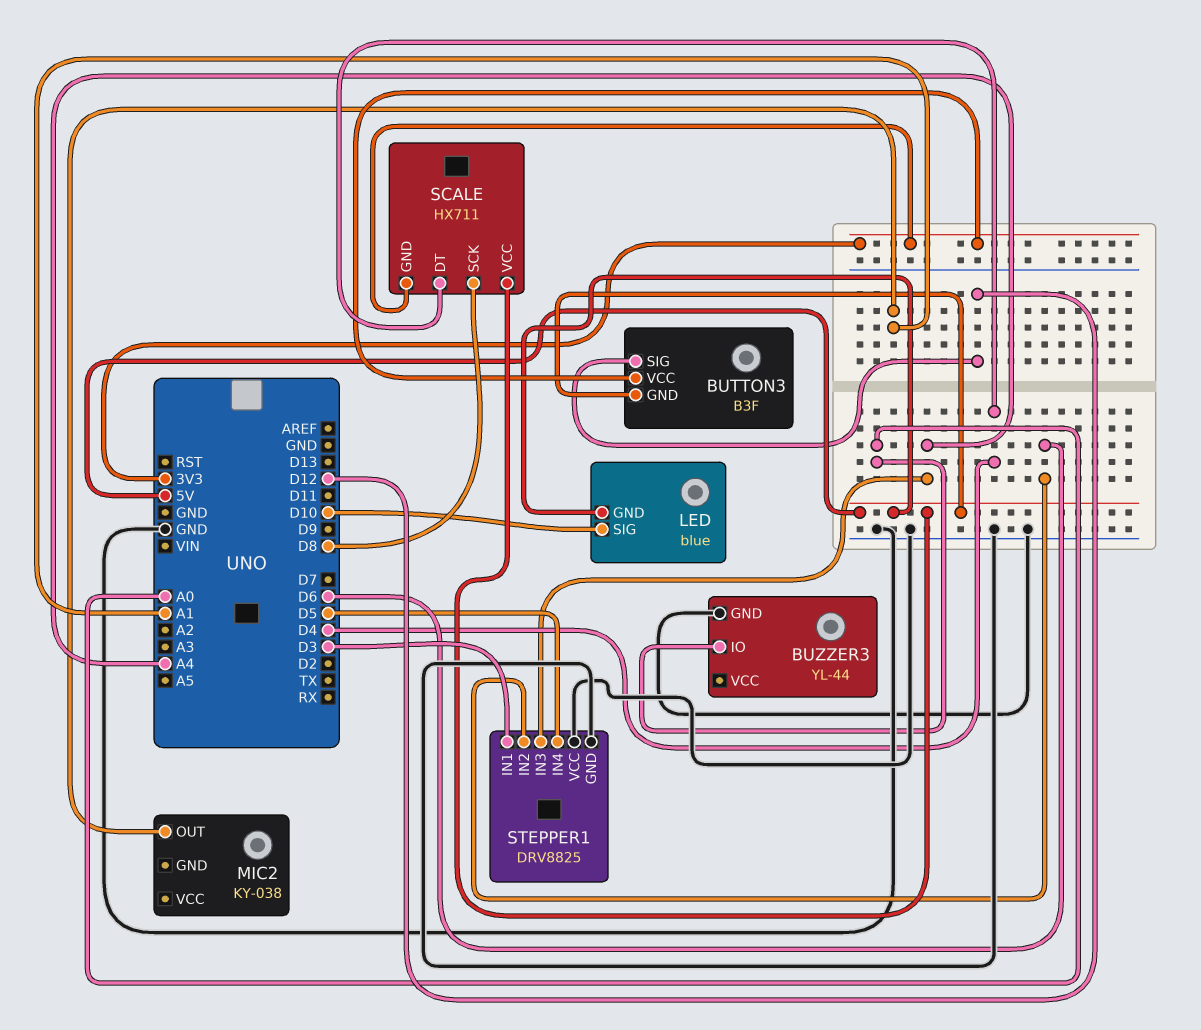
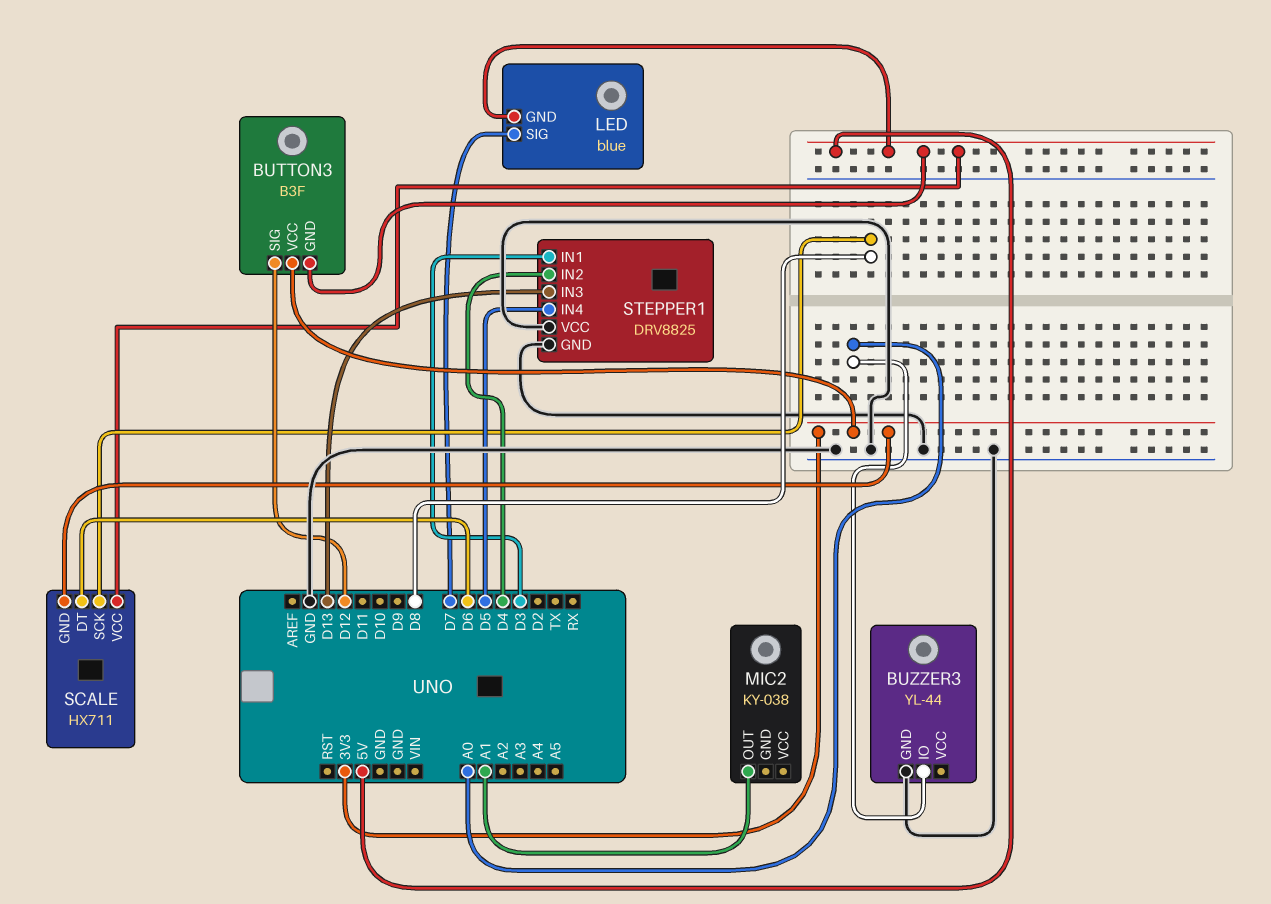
LED pin SIG: D10 -> D7
SCALE pin DT: D4 -> D6
STEPPER1 pin IN2: D6 -> D4
STEPPER1 pin IN3: A4 -> D13

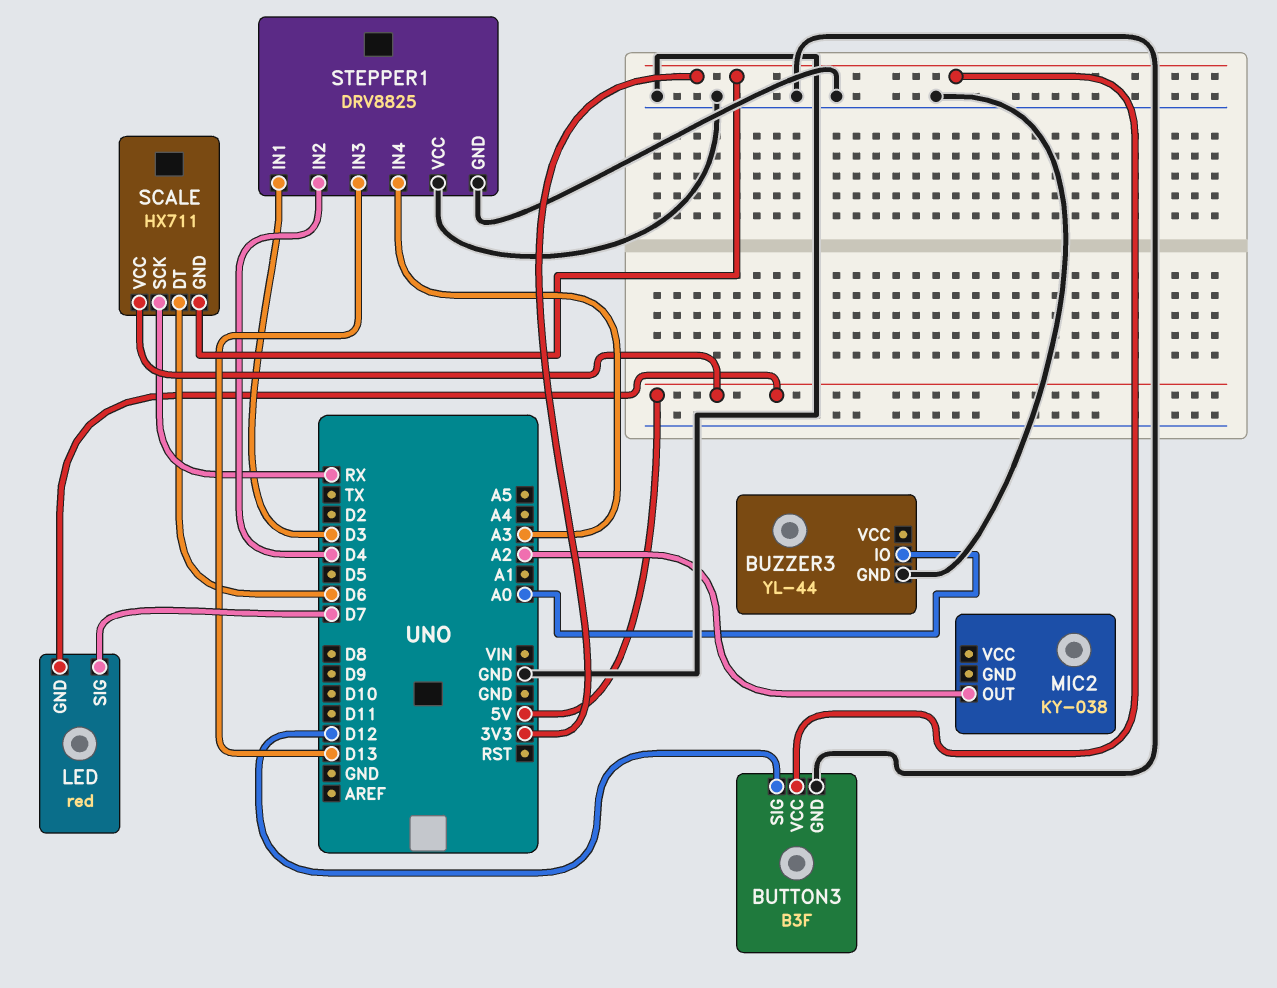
BUTTON3 pin GND: 5V -> GND
LED: blue -> red
MIC2 pin OUT: A1 -> A2
SCALE pin SCK: D8 -> RX
STEPPER1 pin IN4: D5 -> A3

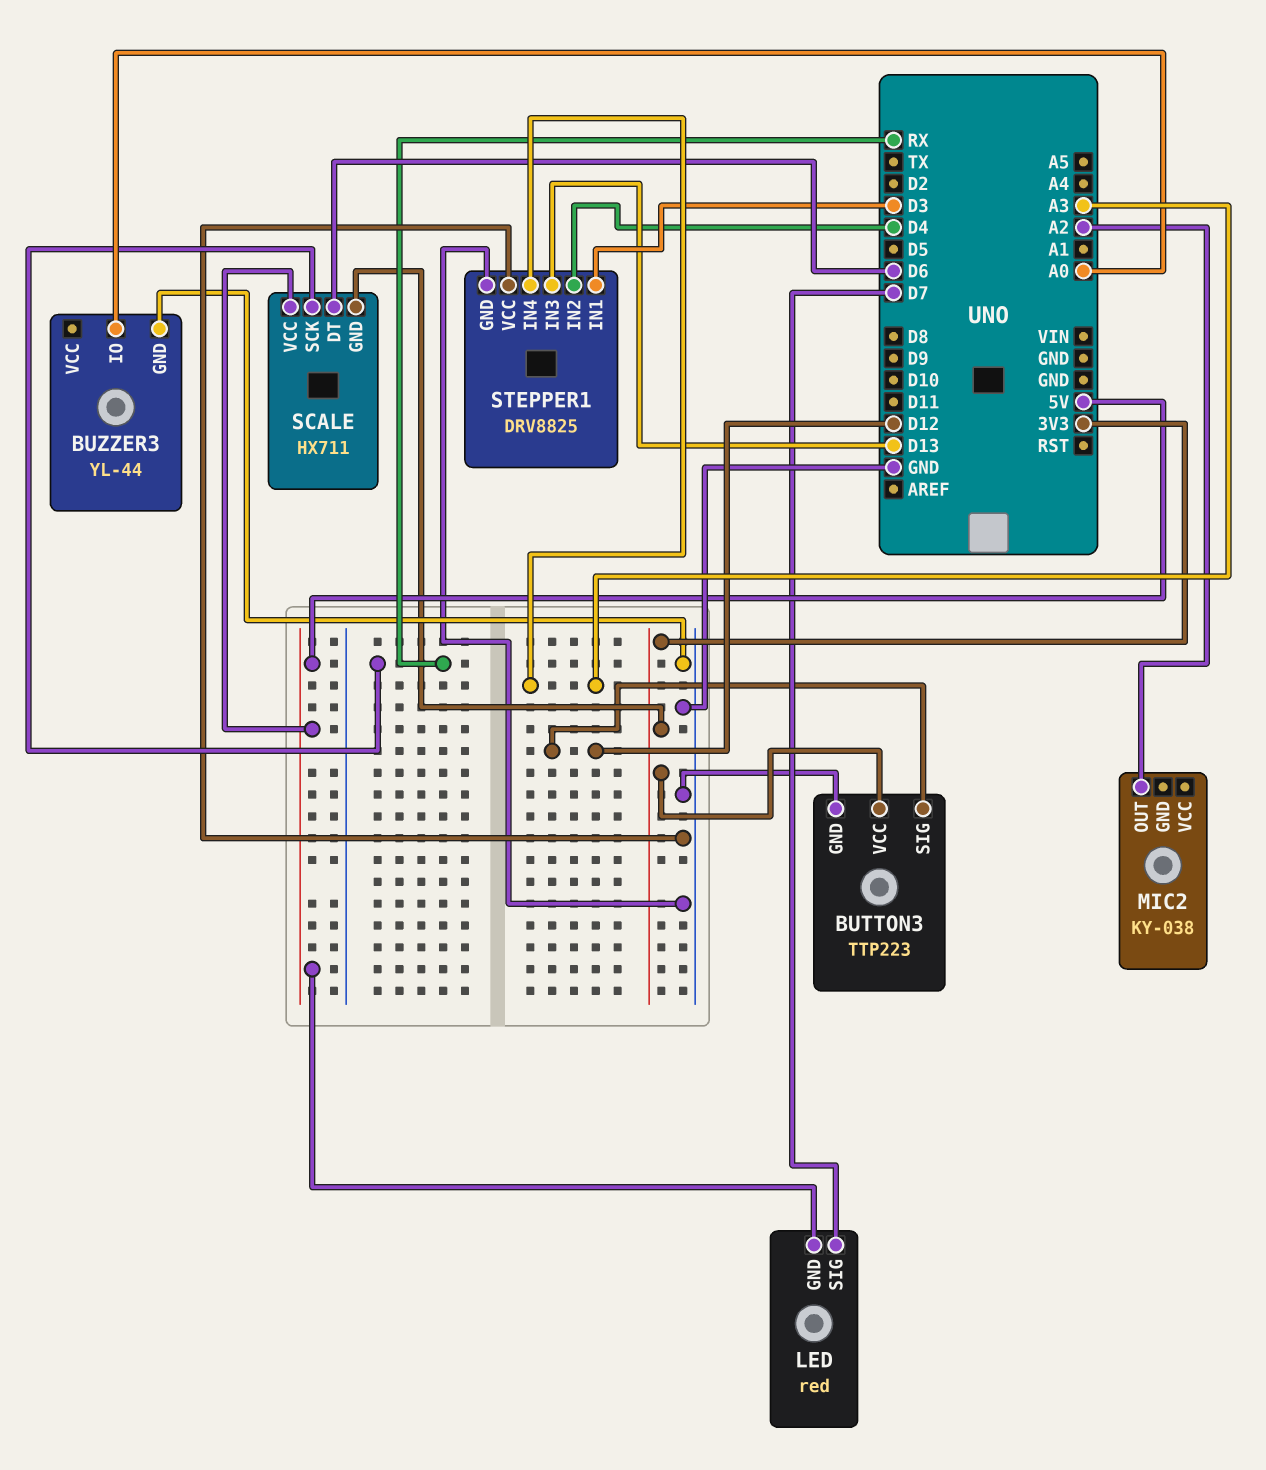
BUTTON3: B3F -> TTP223

